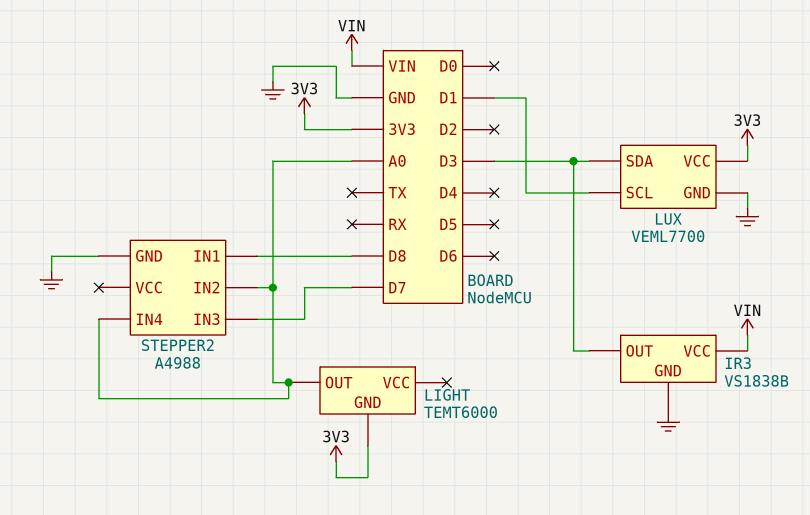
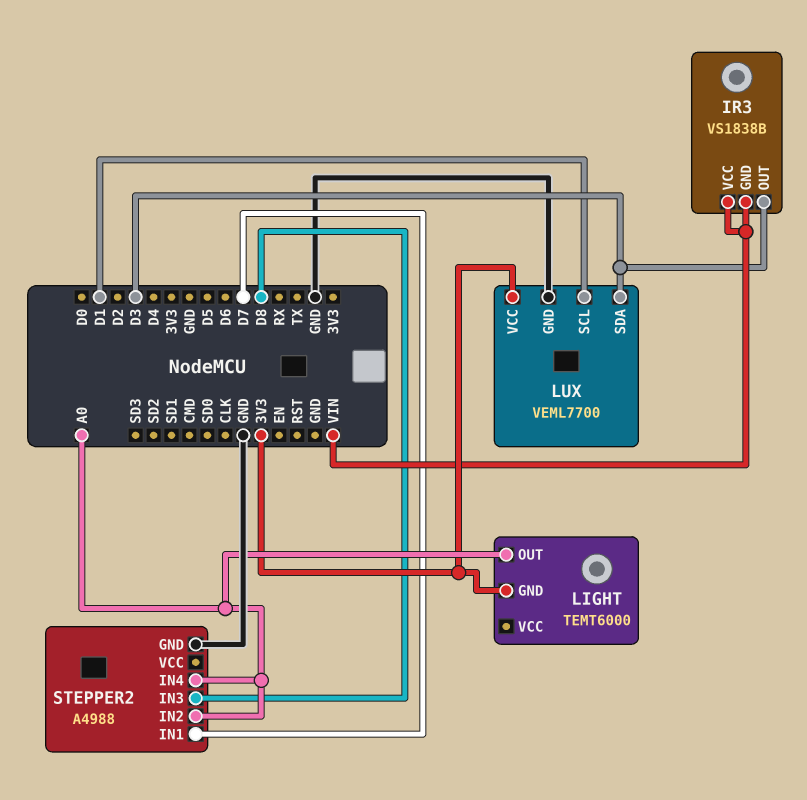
IR3 pin GND: GND -> VIN
STEPPER2 pin IN1: D8 -> D7
STEPPER2 pin IN3: D7 -> D8

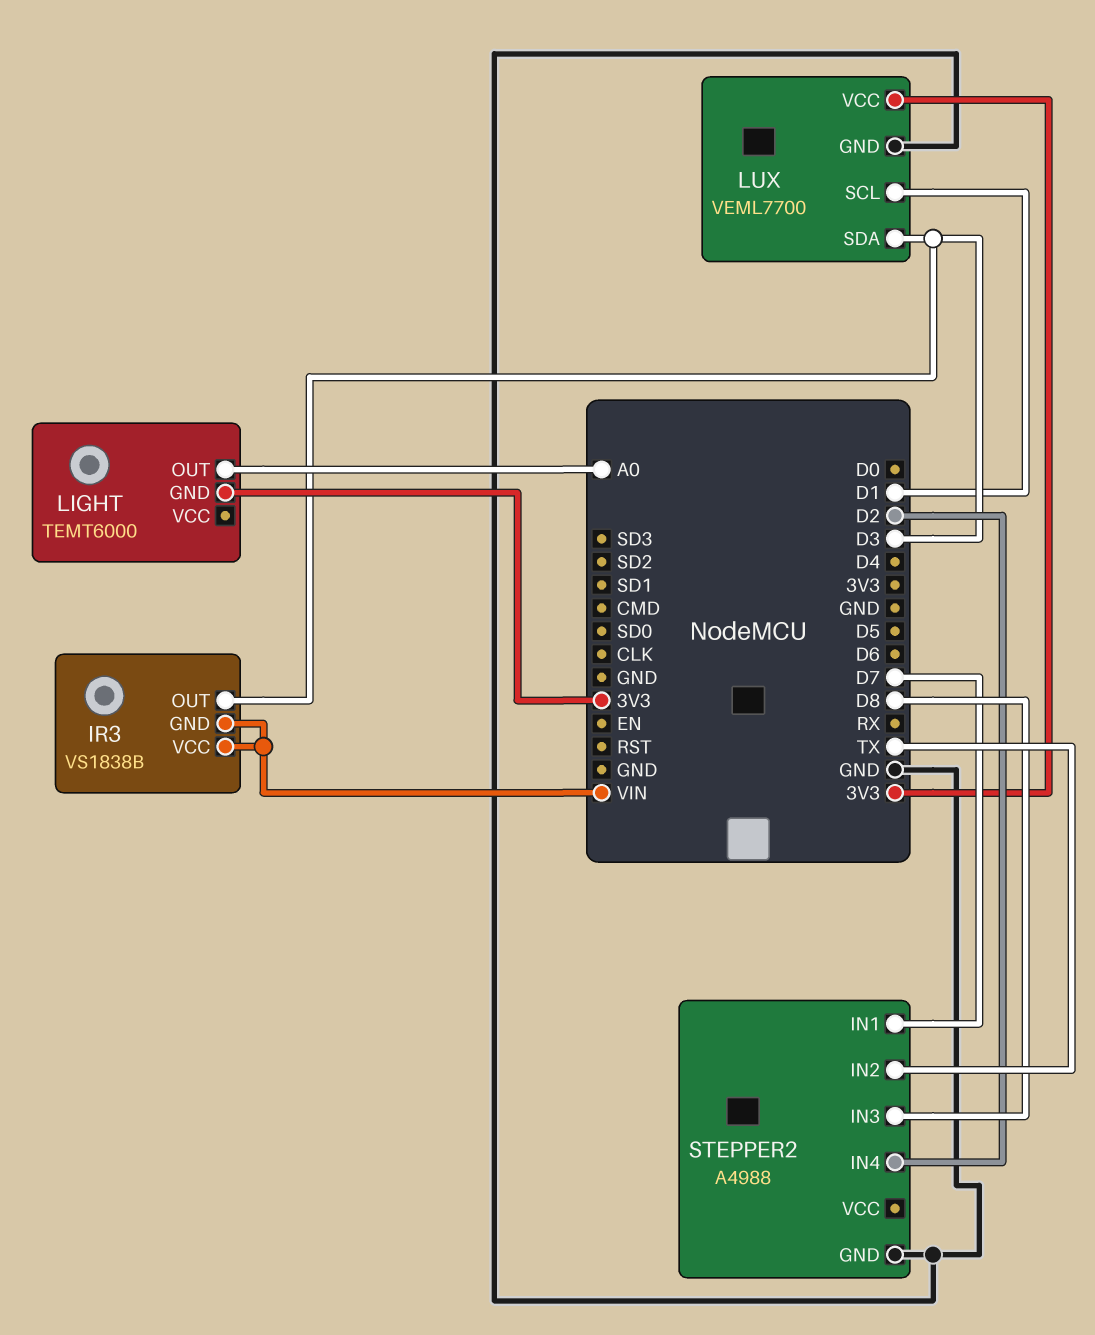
STEPPER2 pin IN2: A0 -> TX
STEPPER2 pin IN4: A0 -> D2

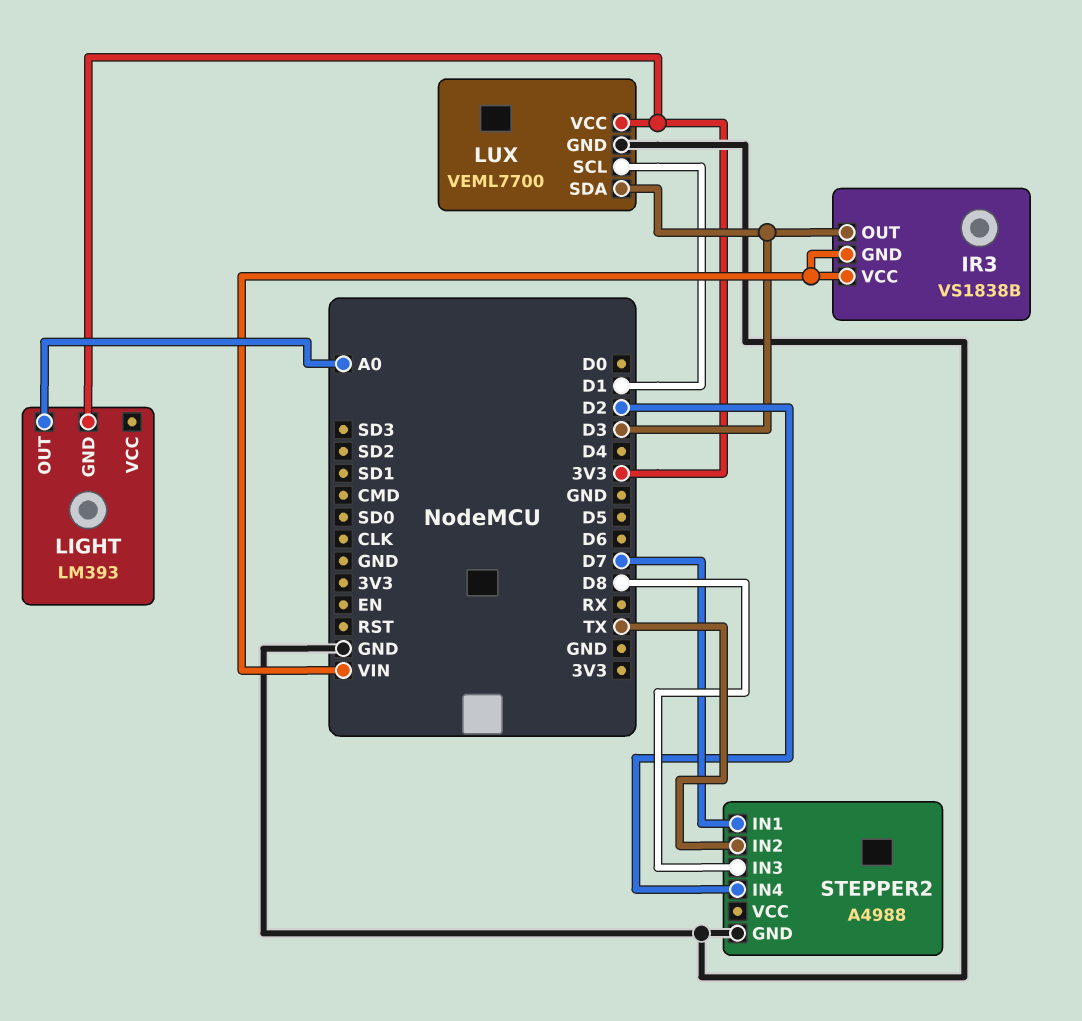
LIGHT: TEMT6000 -> LM393

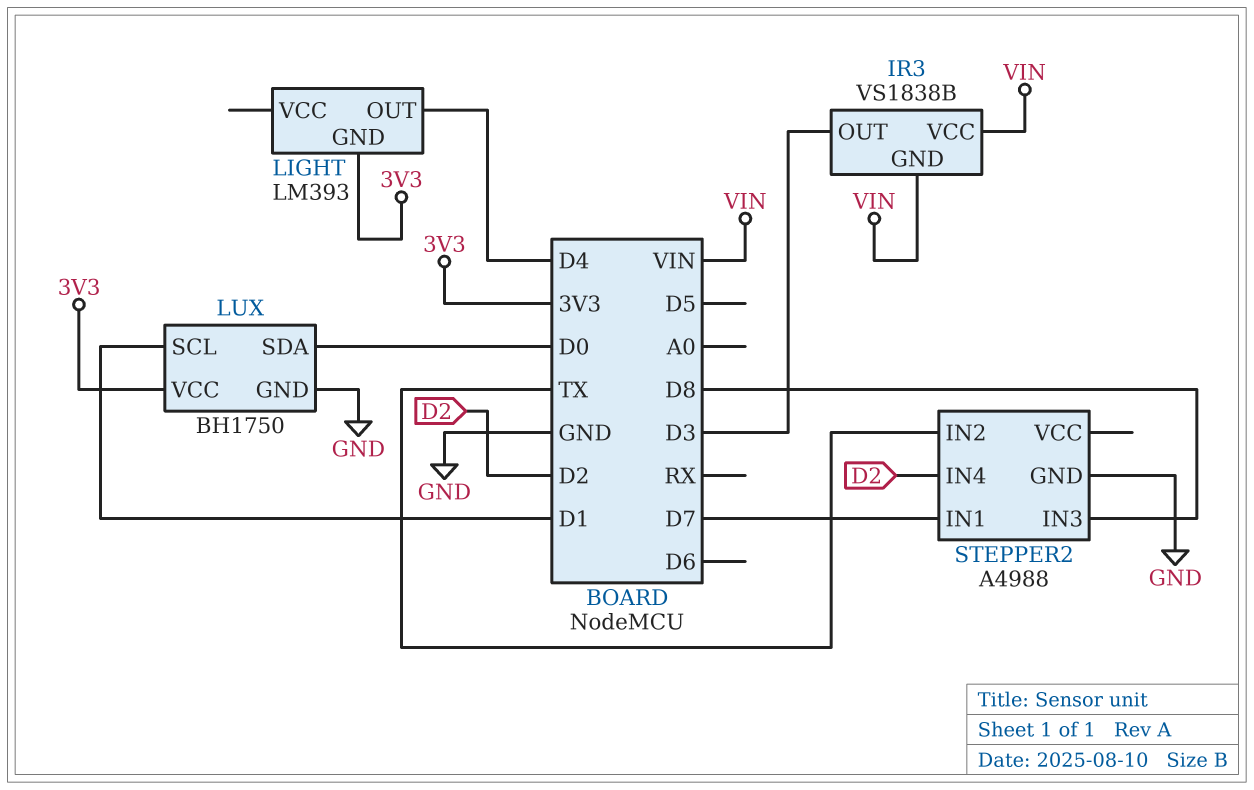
LIGHT pin OUT: A0 -> D4
LUX: VEML7700 -> BH1750
LUX pin SDA: D3 -> D0

